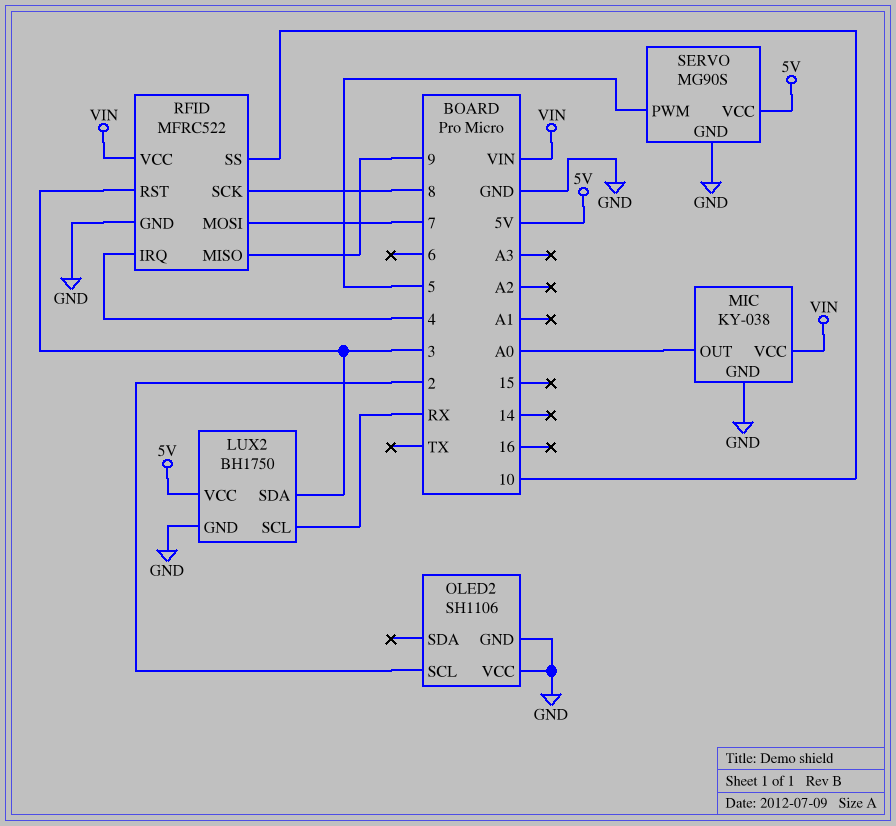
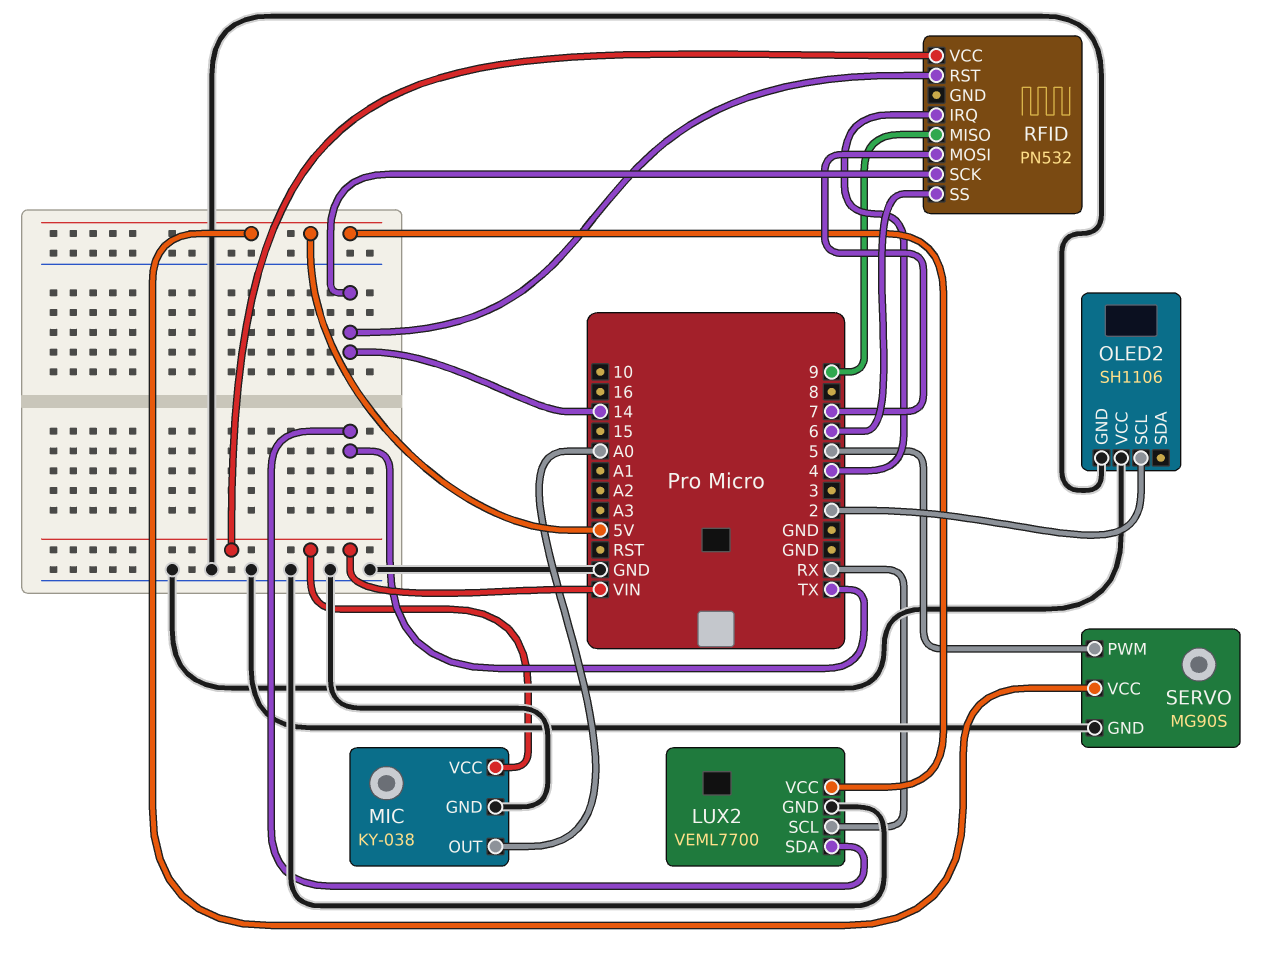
LUX2: BH1750 -> VEML7700
LUX2 pin SDA: 3 -> TX
RFID: MFRC522 -> PN532
RFID pin GND: GND -> none
RFID pin RST: 3 -> 14
RFID pin SCK: 8 -> 14
RFID pin SS: 10 -> 6

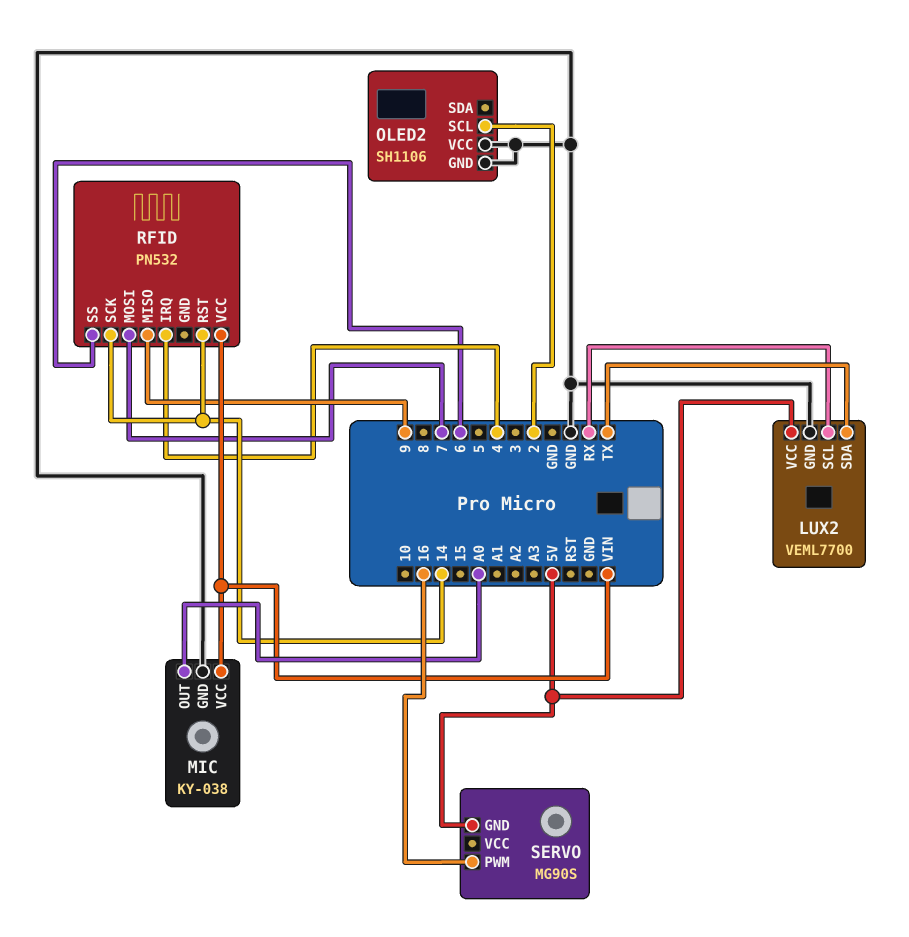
SERVO pin GND: GND -> 5V
SERVO pin PWM: 5 -> 16
SERVO pin VCC: 5V -> none

